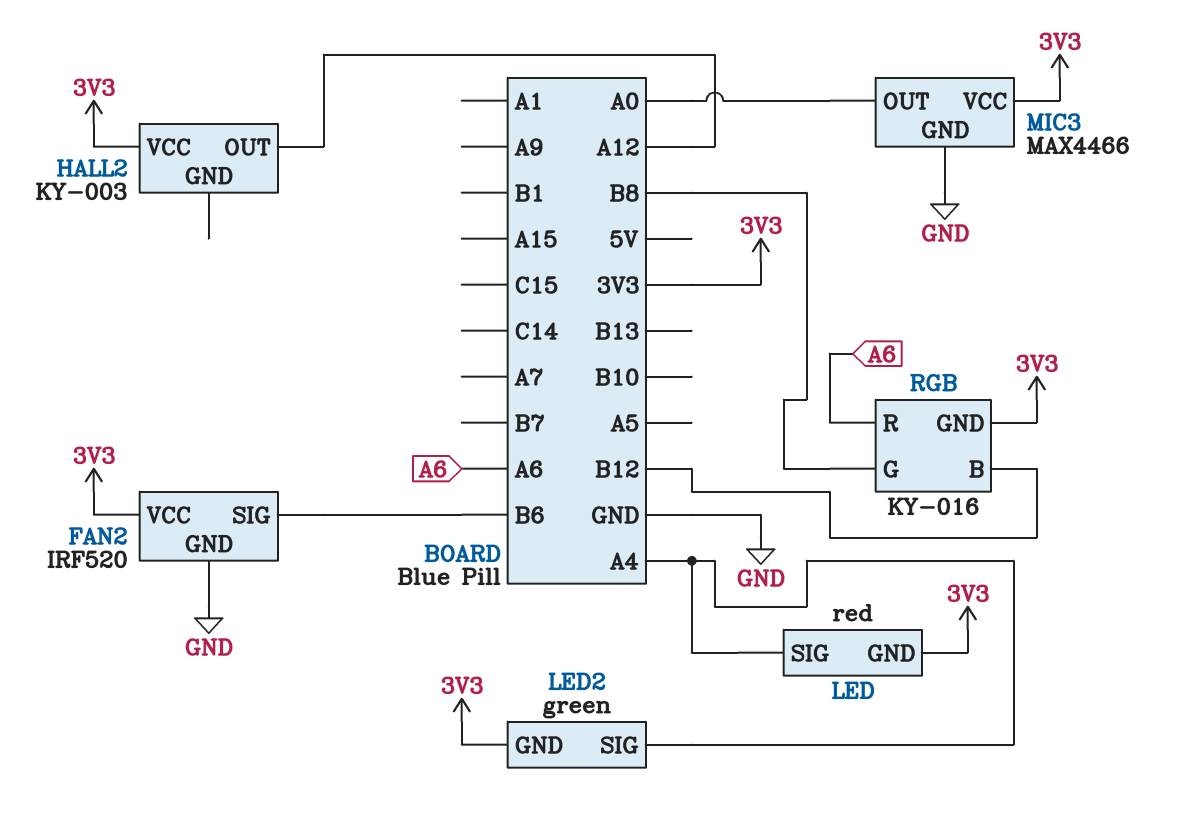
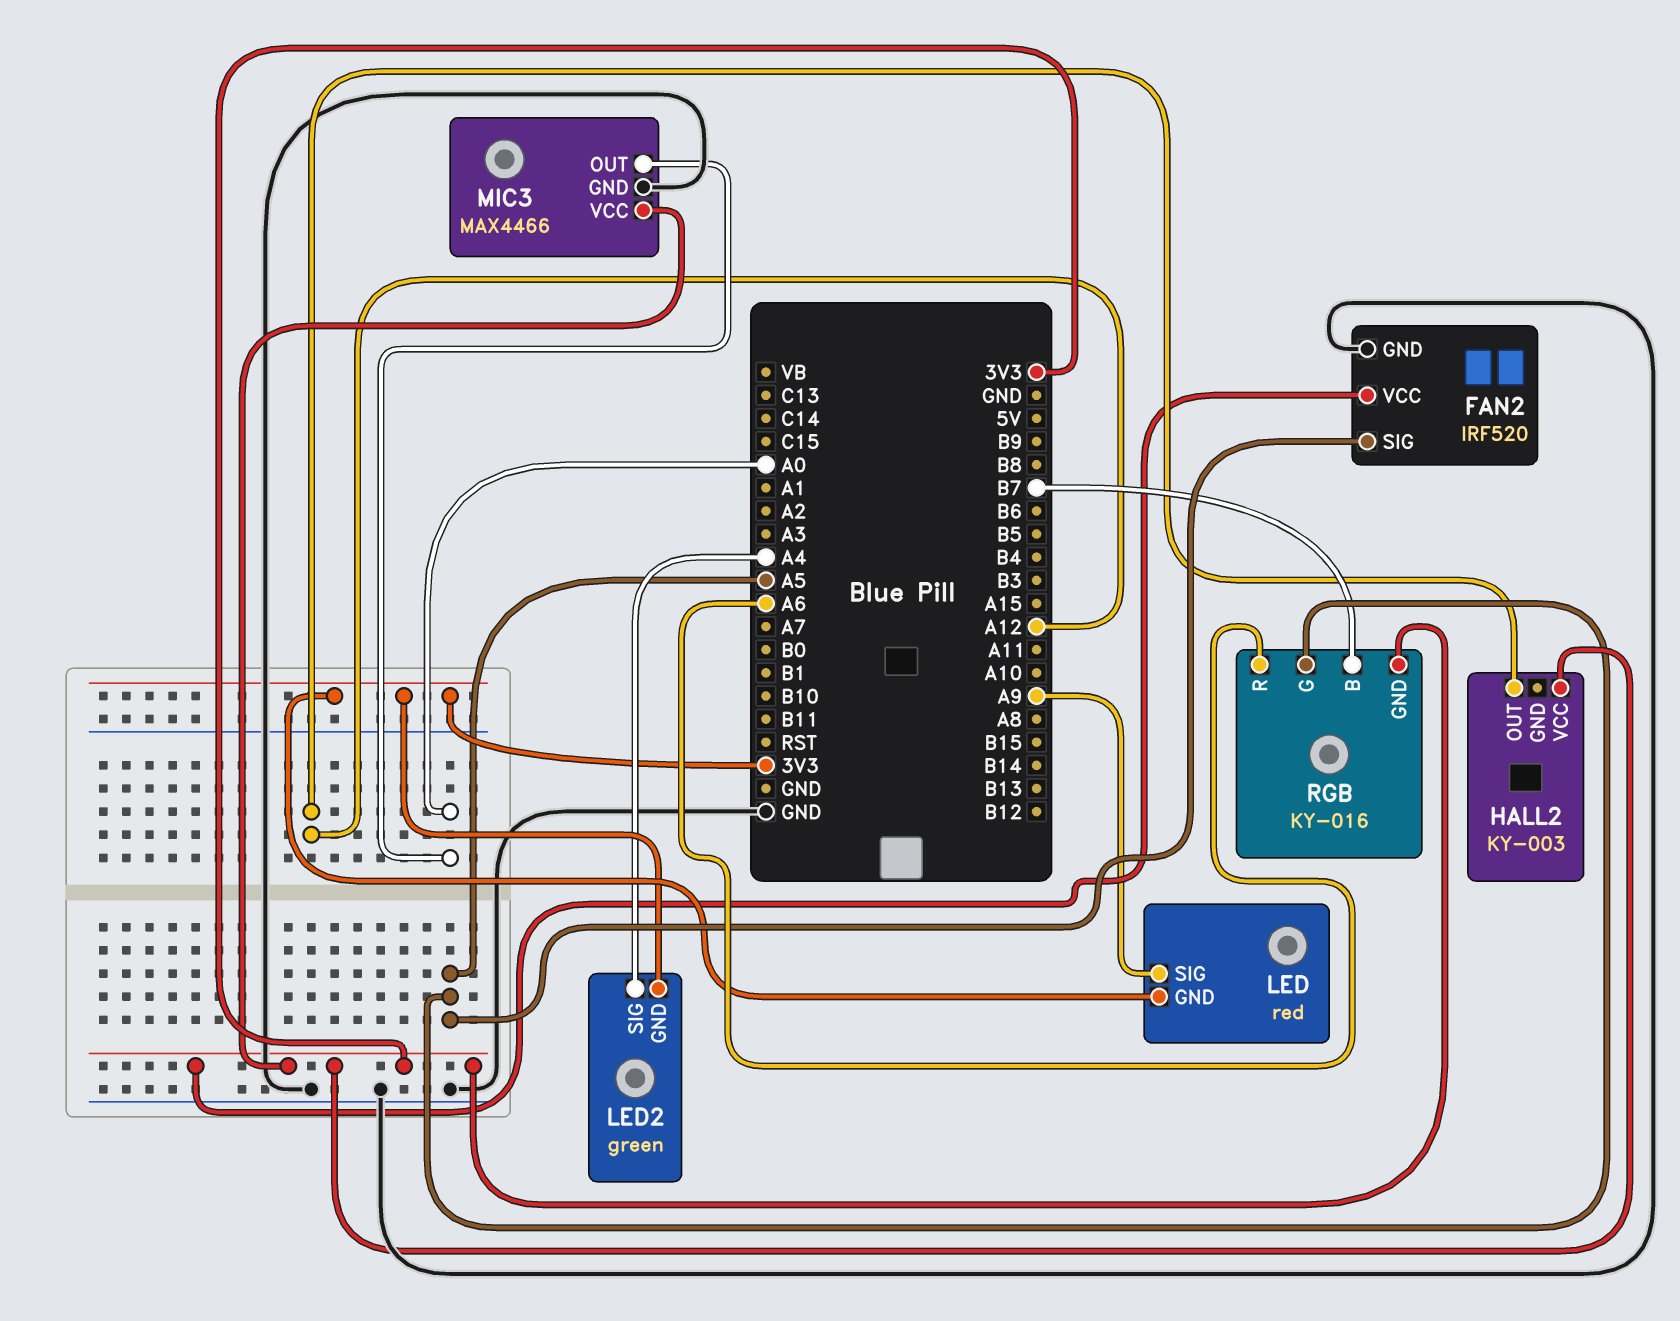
FAN2 pin SIG: B6 -> A5
LED pin SIG: A4 -> A9
RGB pin B: B12 -> B7
RGB pin G: B8 -> A5

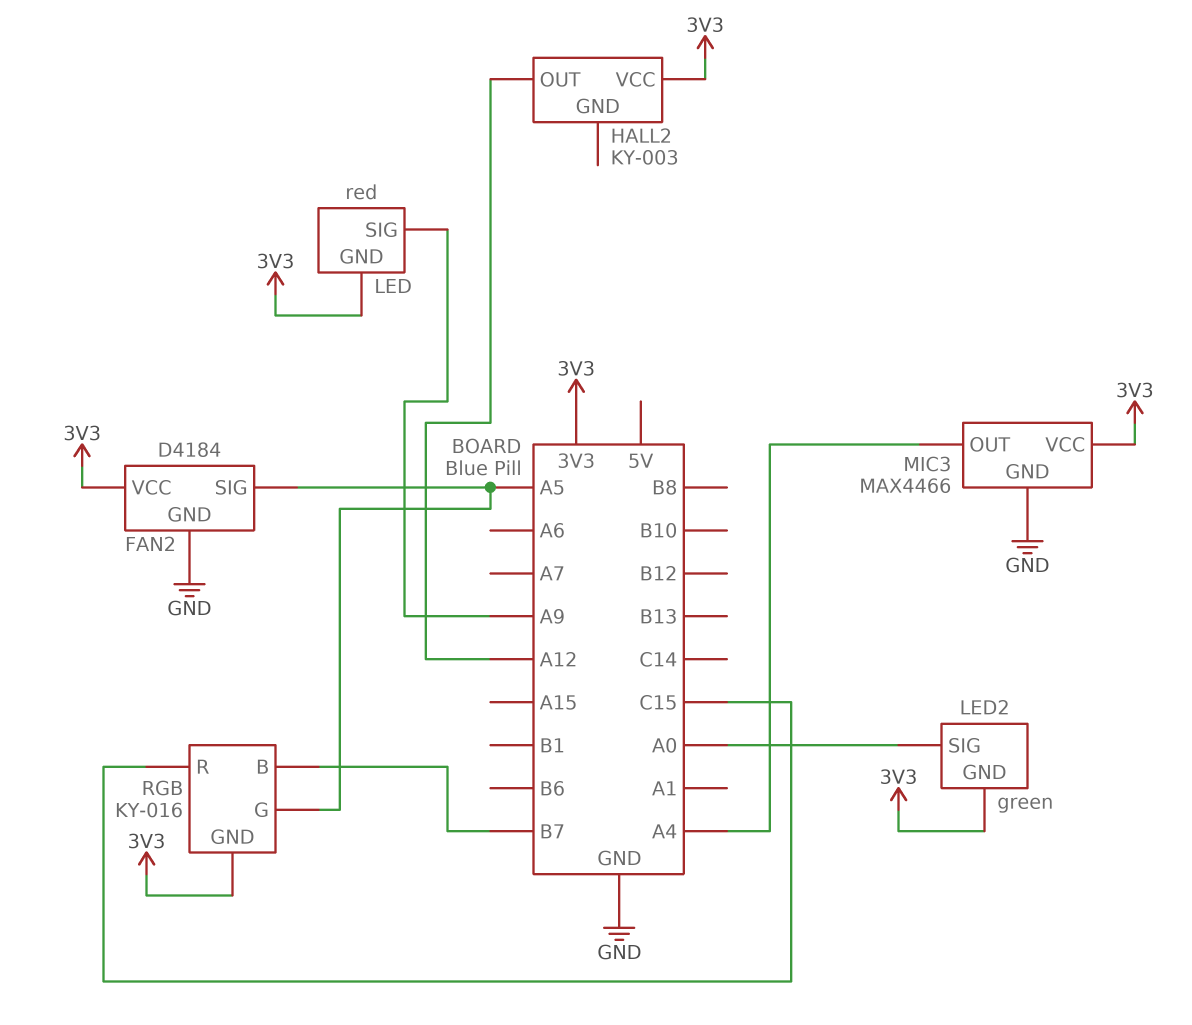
FAN2: IRF520 -> D4184
LED2 pin SIG: A4 -> A0
MIC3 pin OUT: A0 -> A4
RGB pin R: A6 -> C15

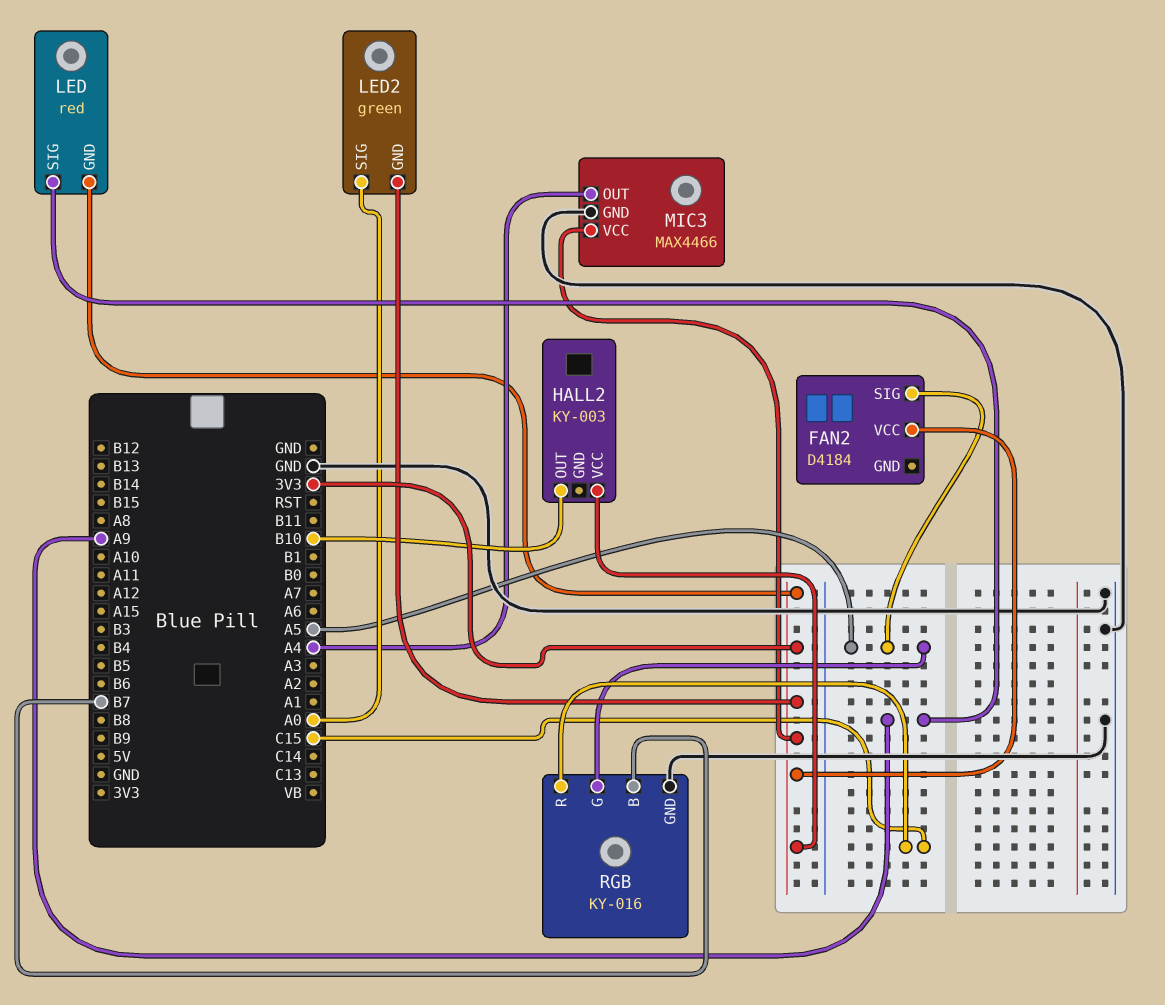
FAN2 pin GND: GND -> none
HALL2 pin OUT: A12 -> B10
RGB pin GND: 3V3 -> GND

